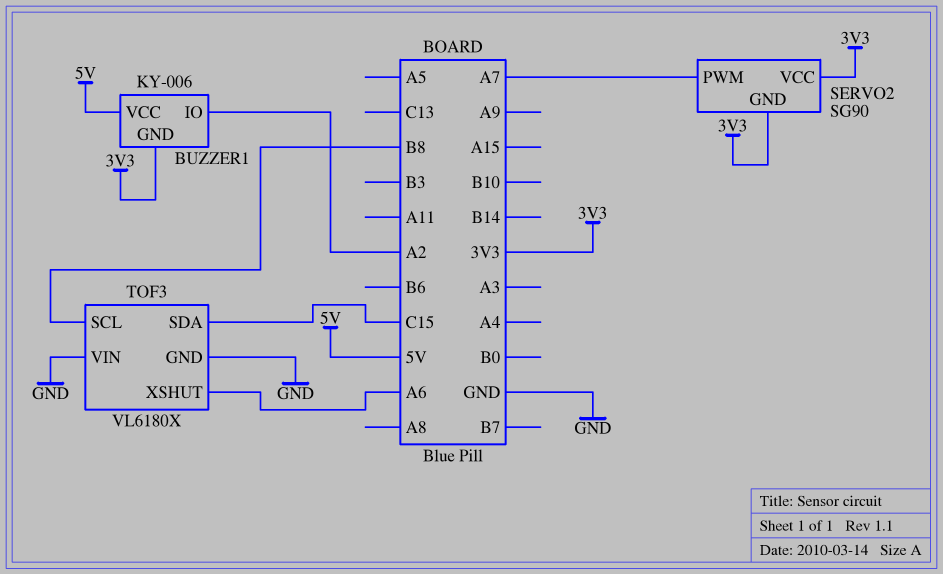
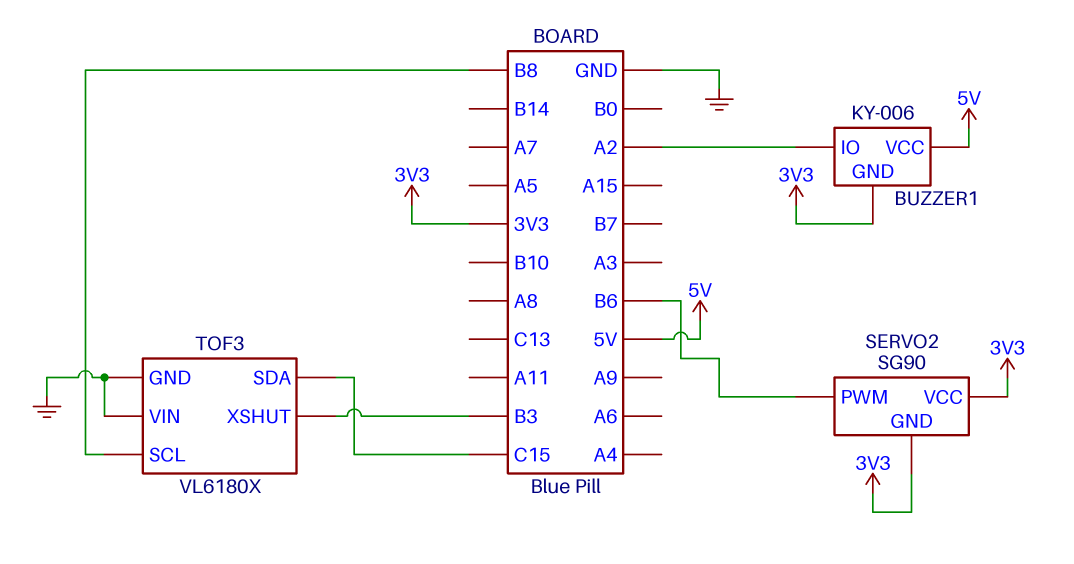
SERVO2 pin PWM: A7 -> B6
TOF3 pin XSHUT: A6 -> B3

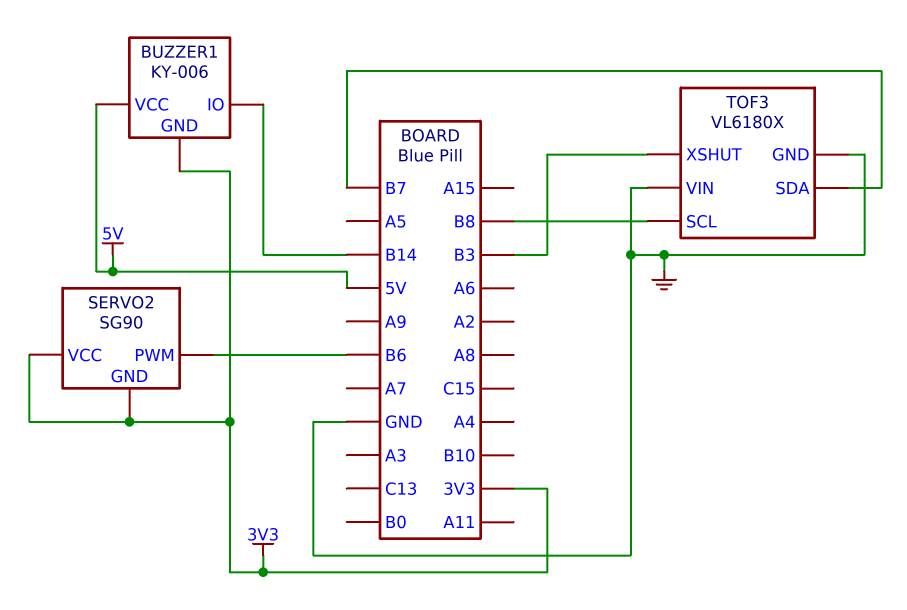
BUZZER1 pin IO: A2 -> B14
TOF3 pin SDA: C15 -> B7

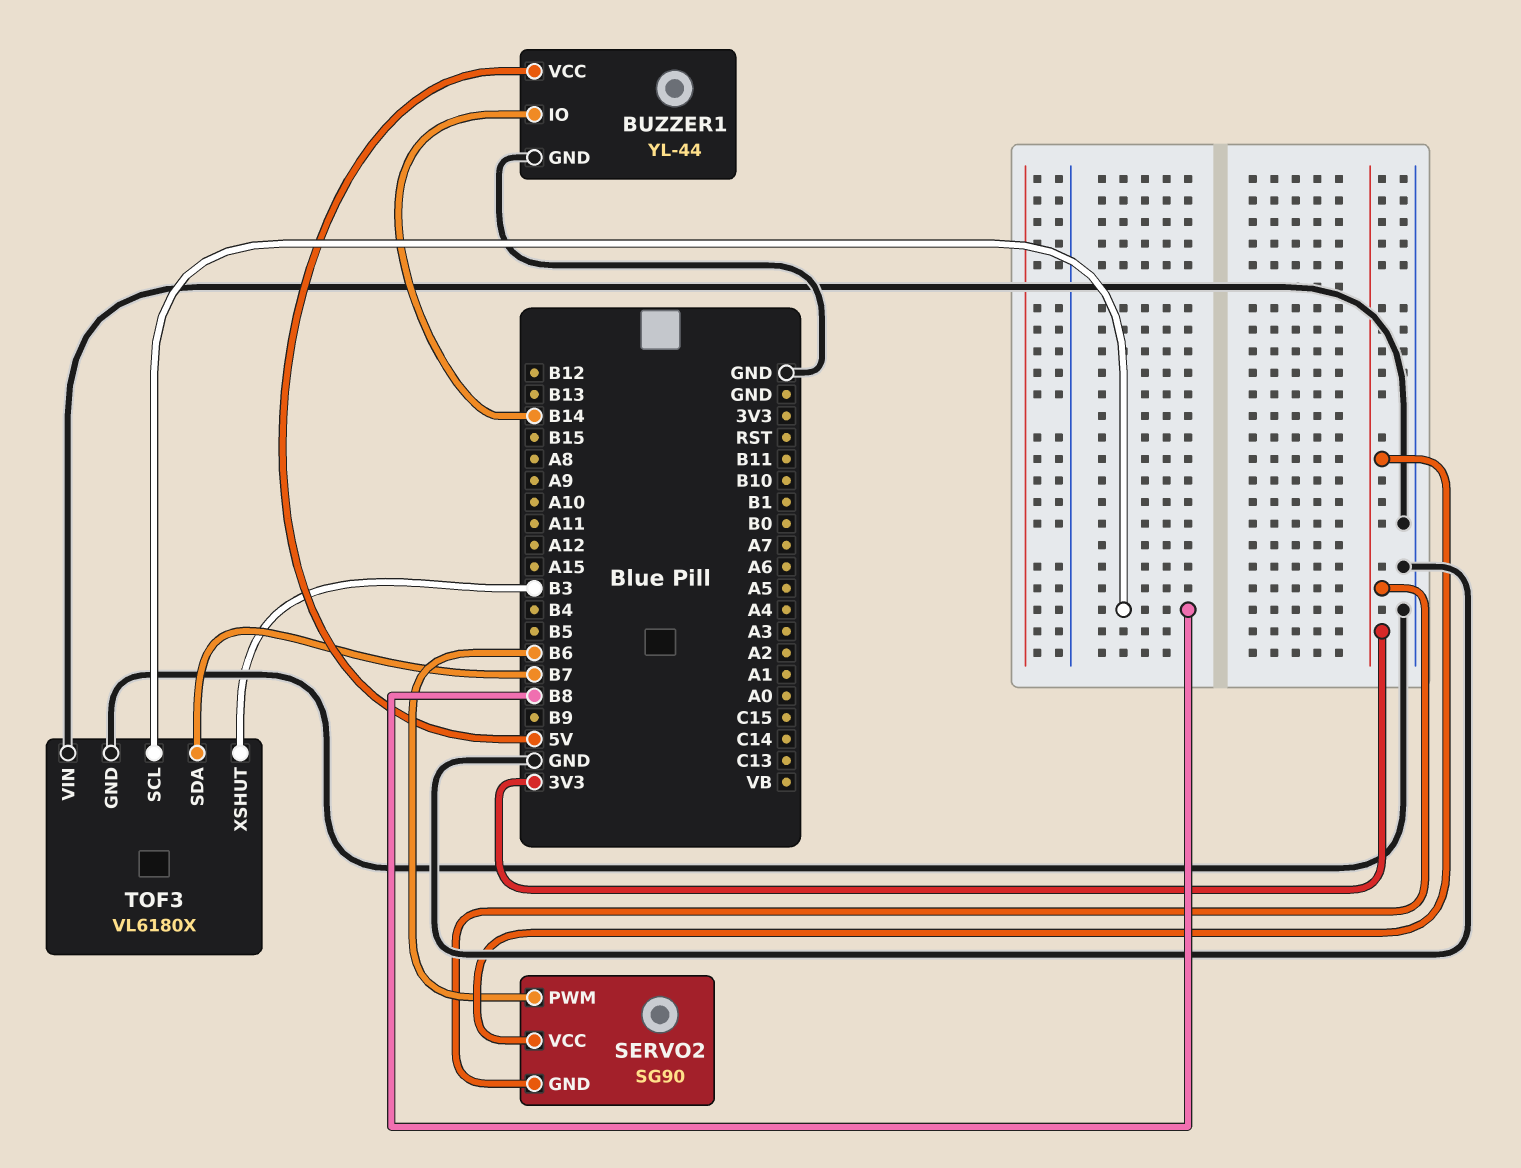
BUZZER1: KY-006 -> YL-44
BUZZER1 pin GND: 3V3 -> GND

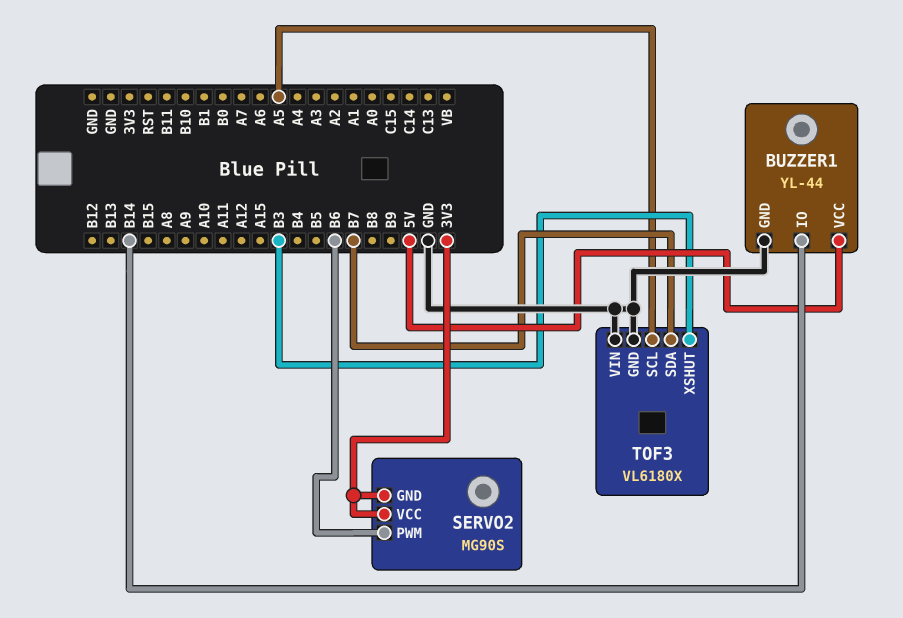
SERVO2: SG90 -> MG90S
TOF3 pin SCL: B8 -> A5

